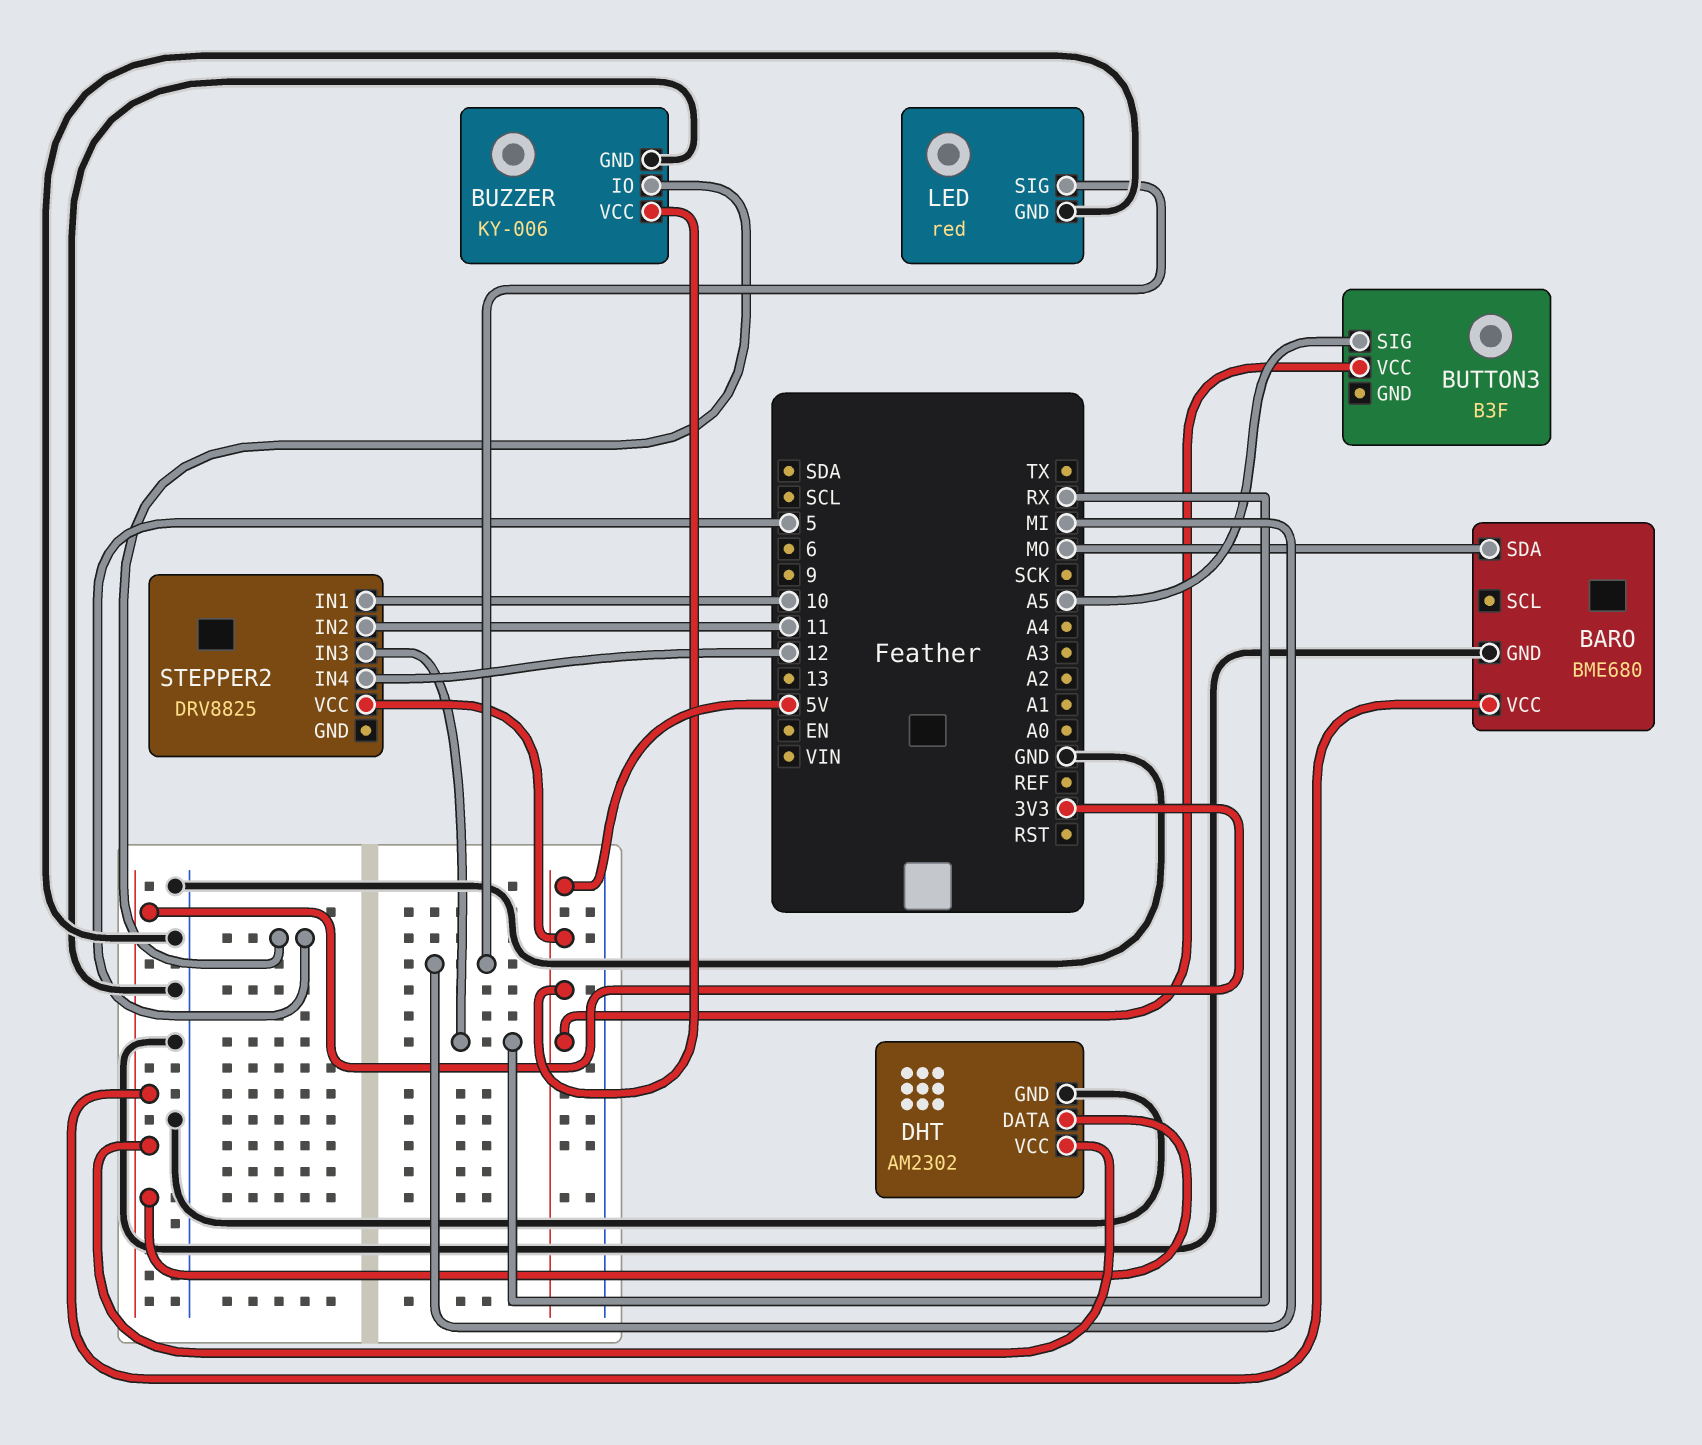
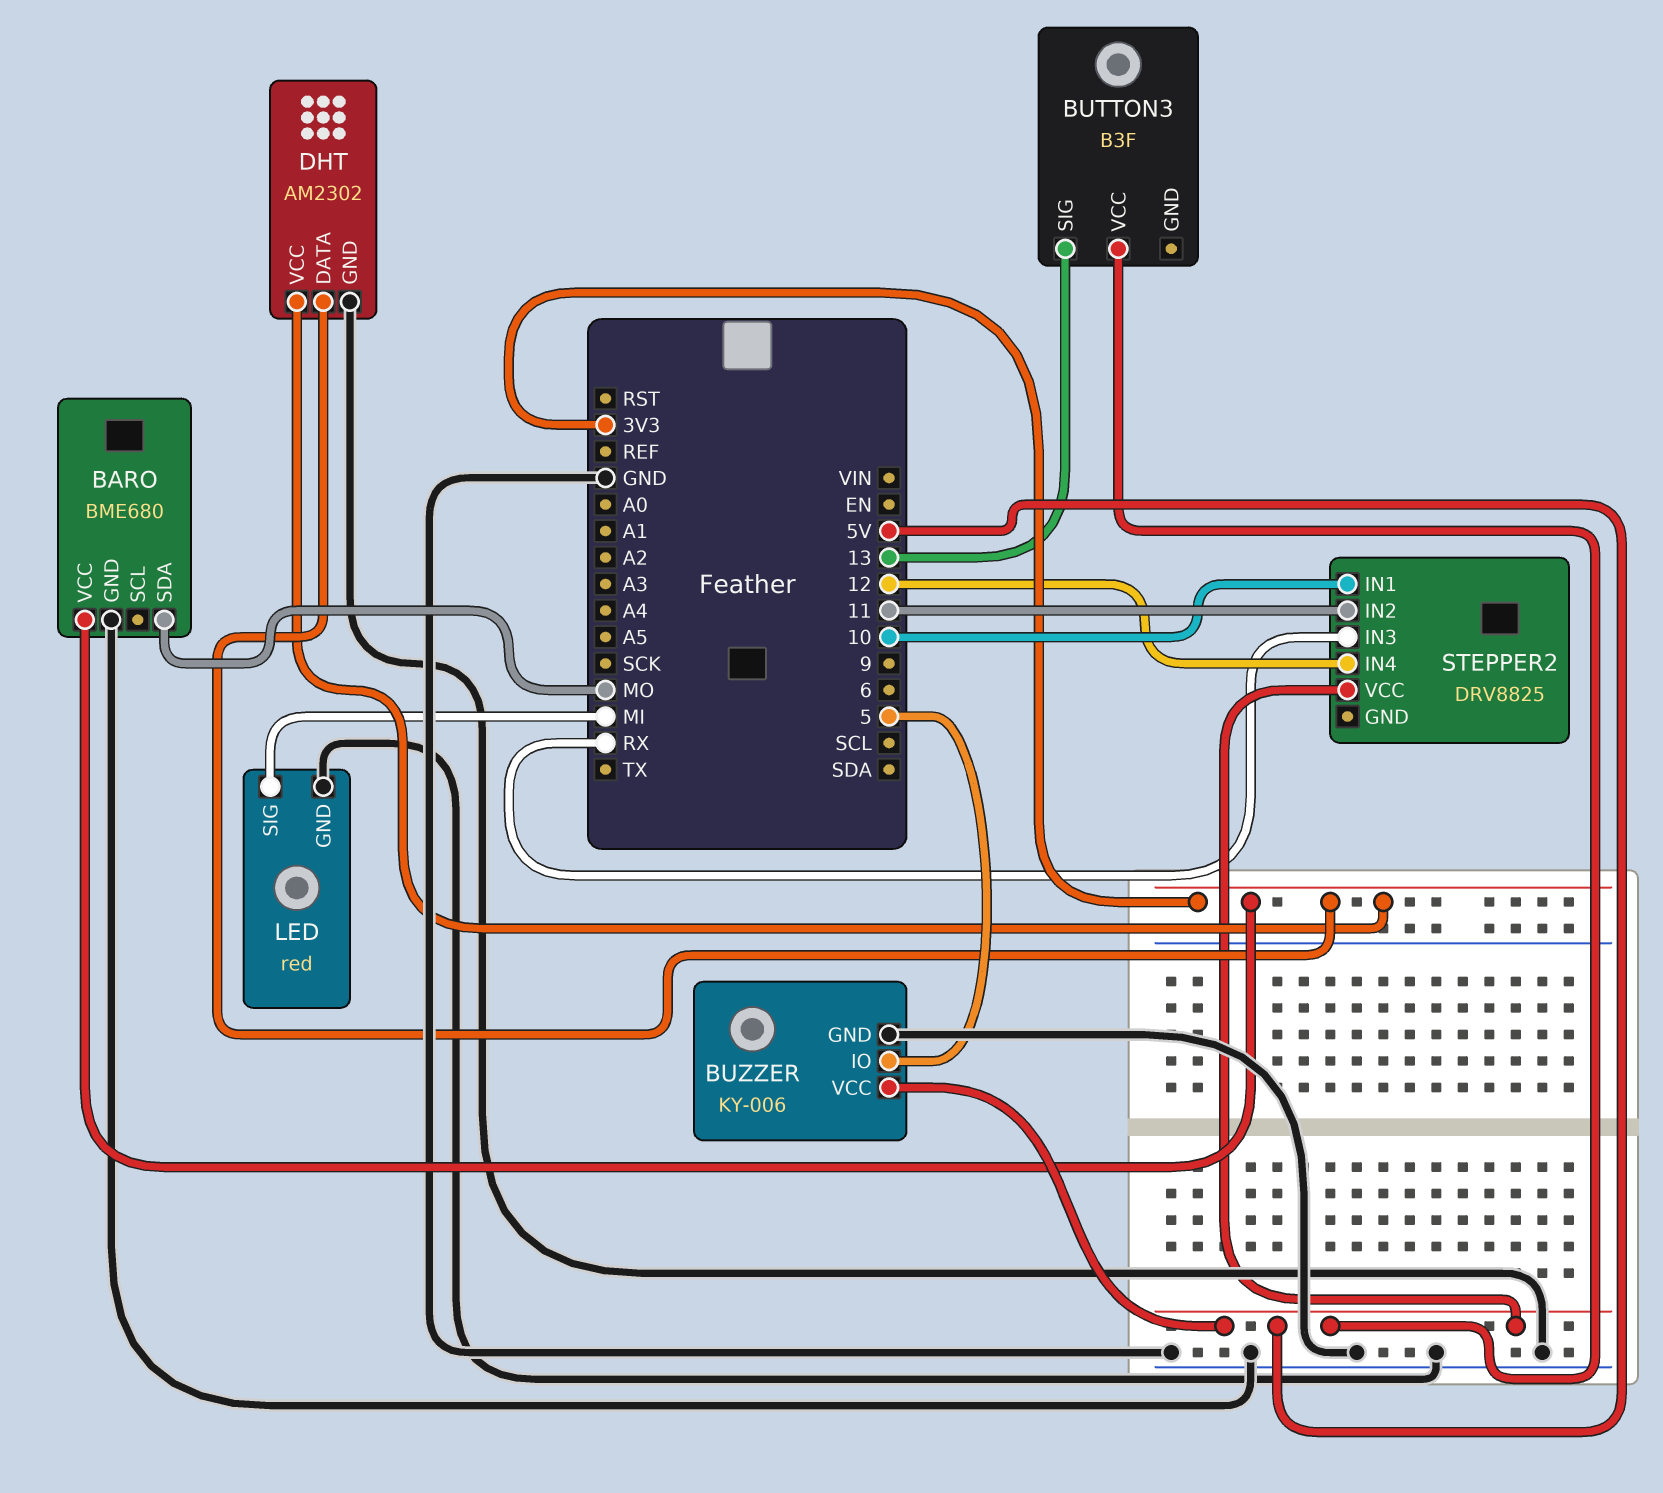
BUTTON3 pin SIG: A5 -> 13

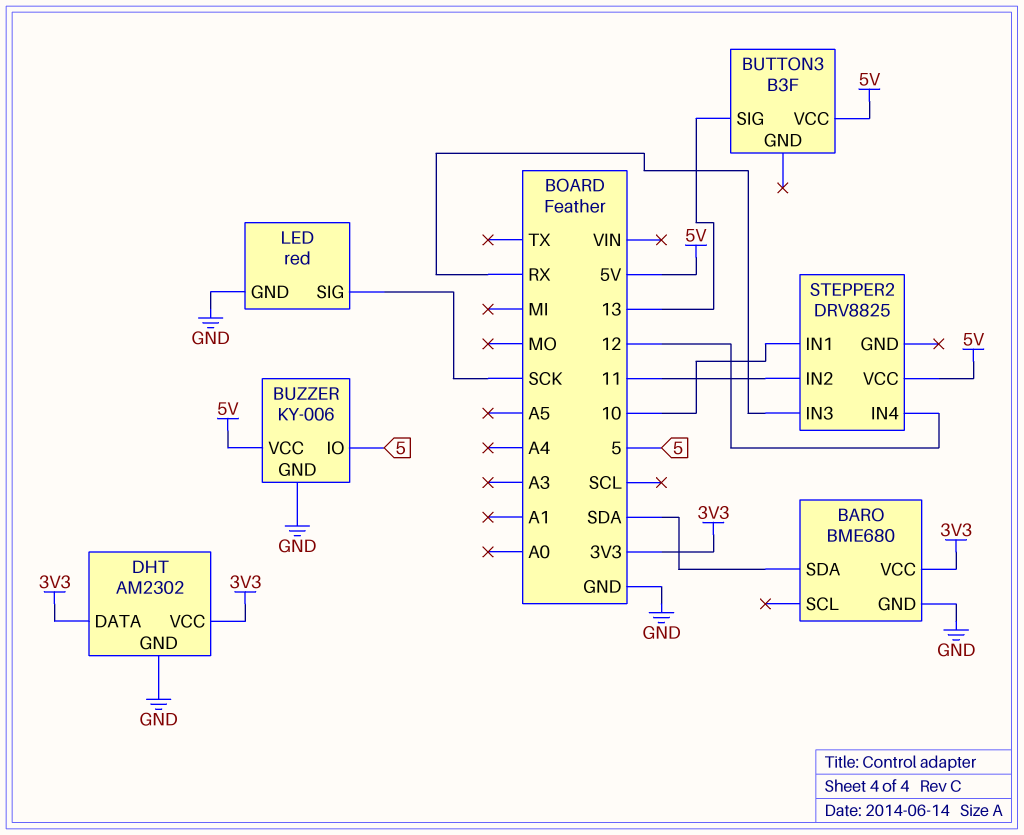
BARO pin SDA: MO -> SDA
LED pin SIG: MI -> SCK

